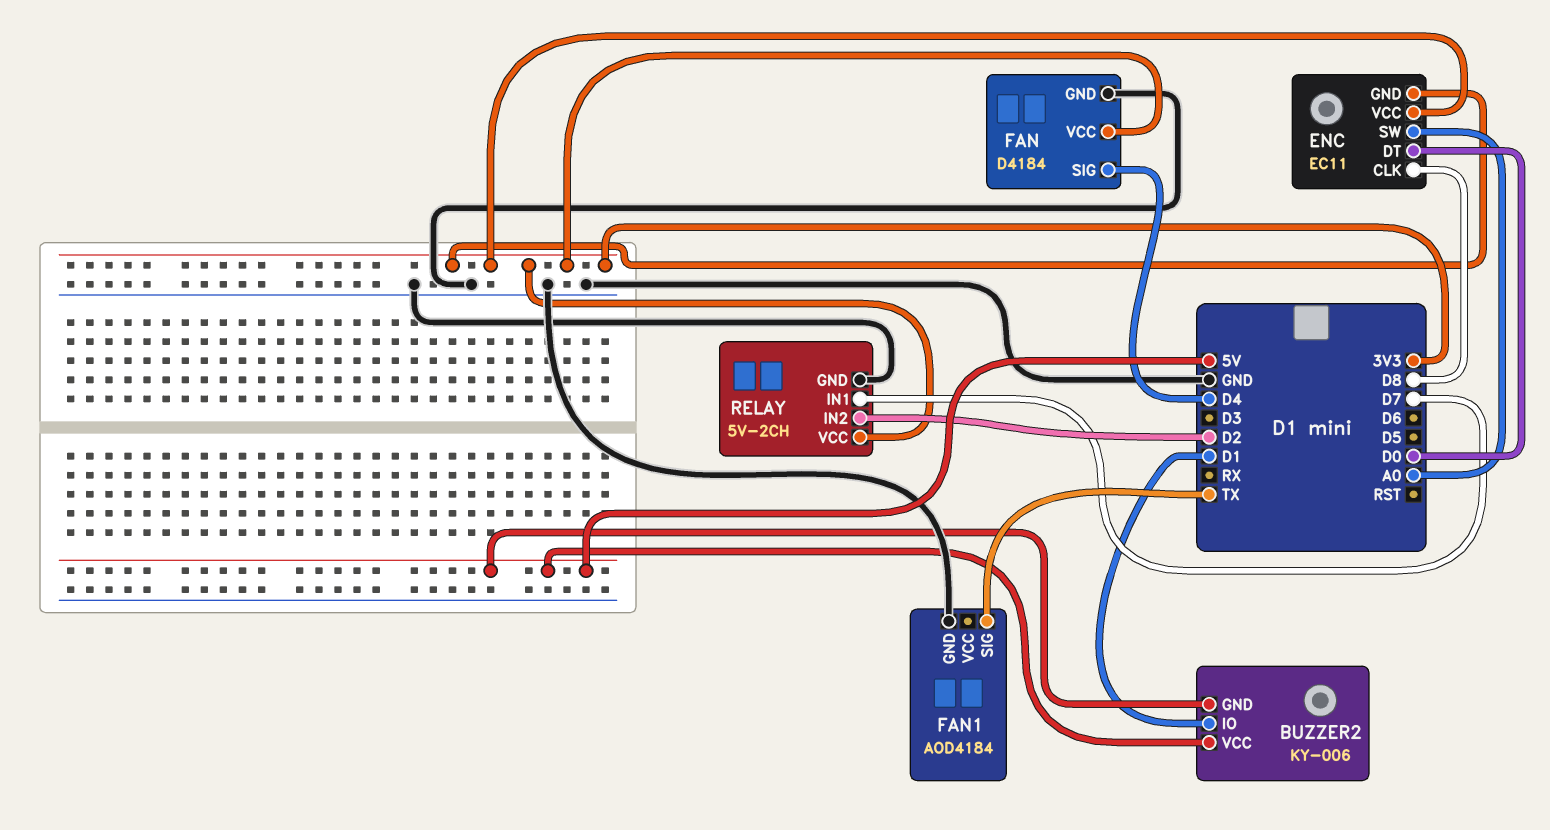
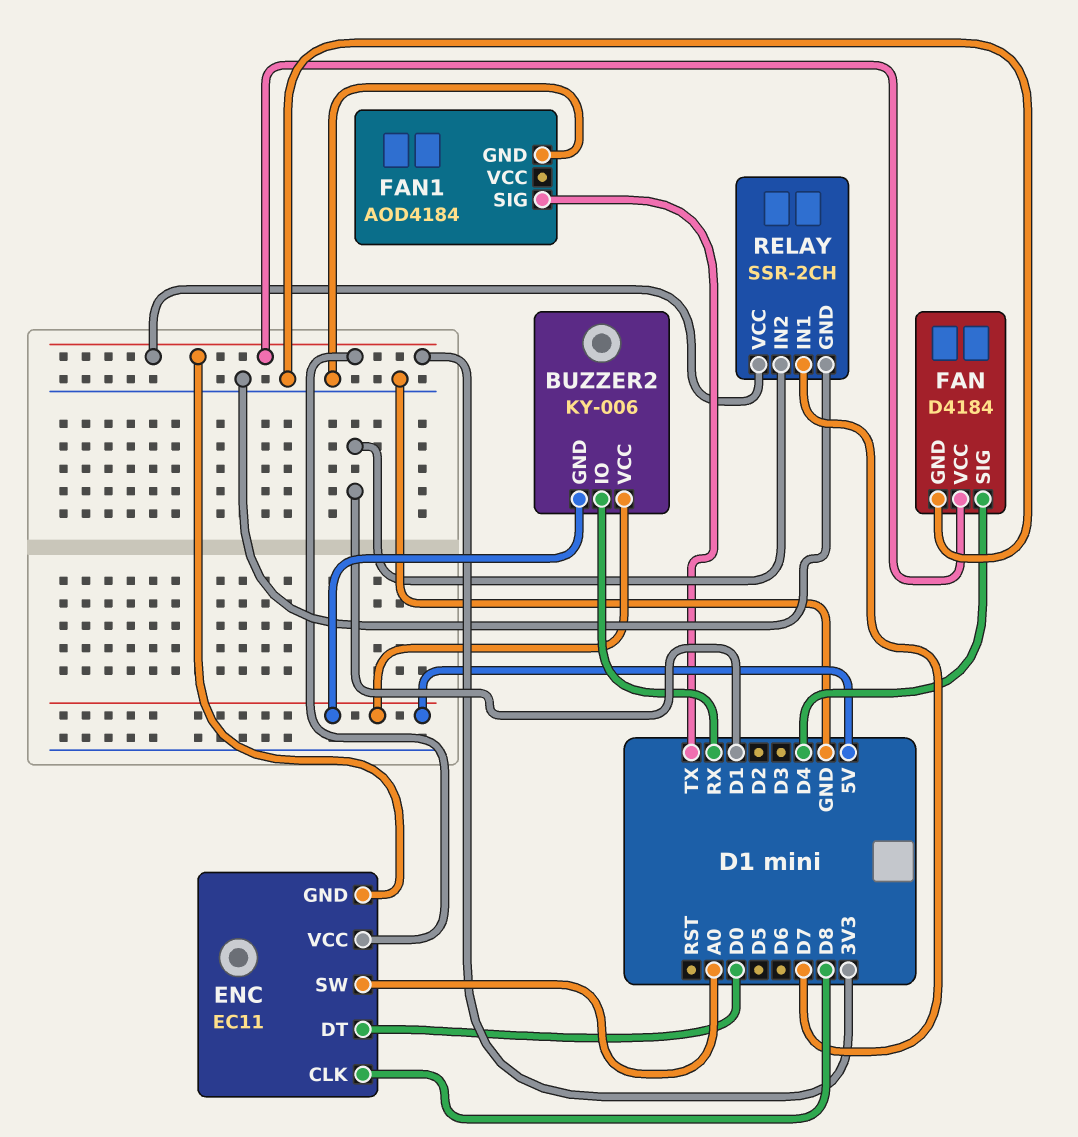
BUZZER2 pin IO: D1 -> RX
RELAY: 5V-2CH -> SSR-2CH
RELAY pin IN2: D2 -> D1

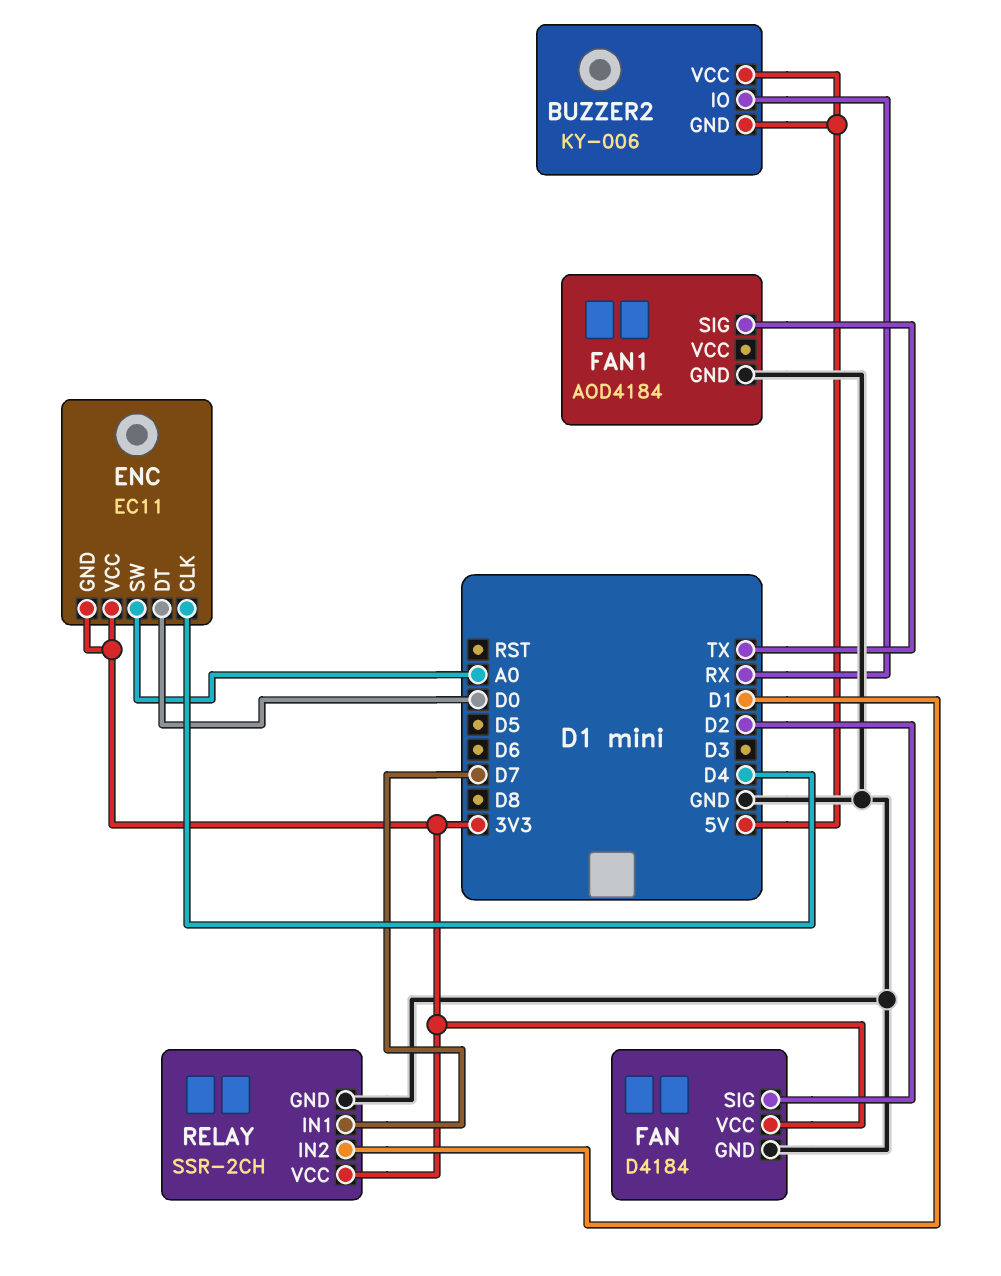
ENC pin CLK: D8 -> D4
FAN pin SIG: D4 -> D2

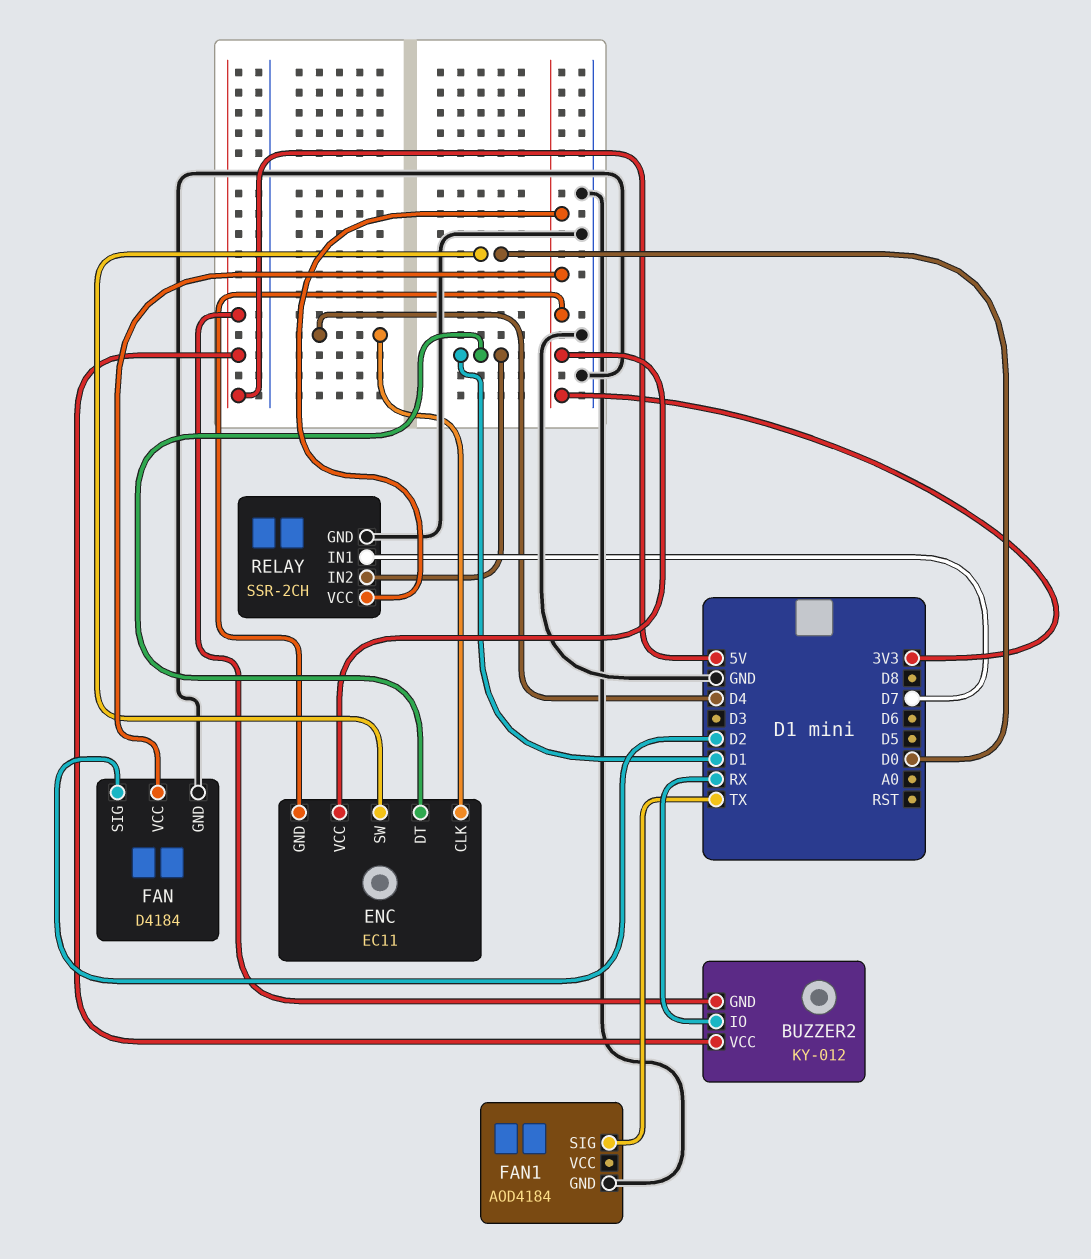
BUZZER2: KY-006 -> KY-012
ENC pin DT: D0 -> D1
ENC pin SW: A0 -> D0

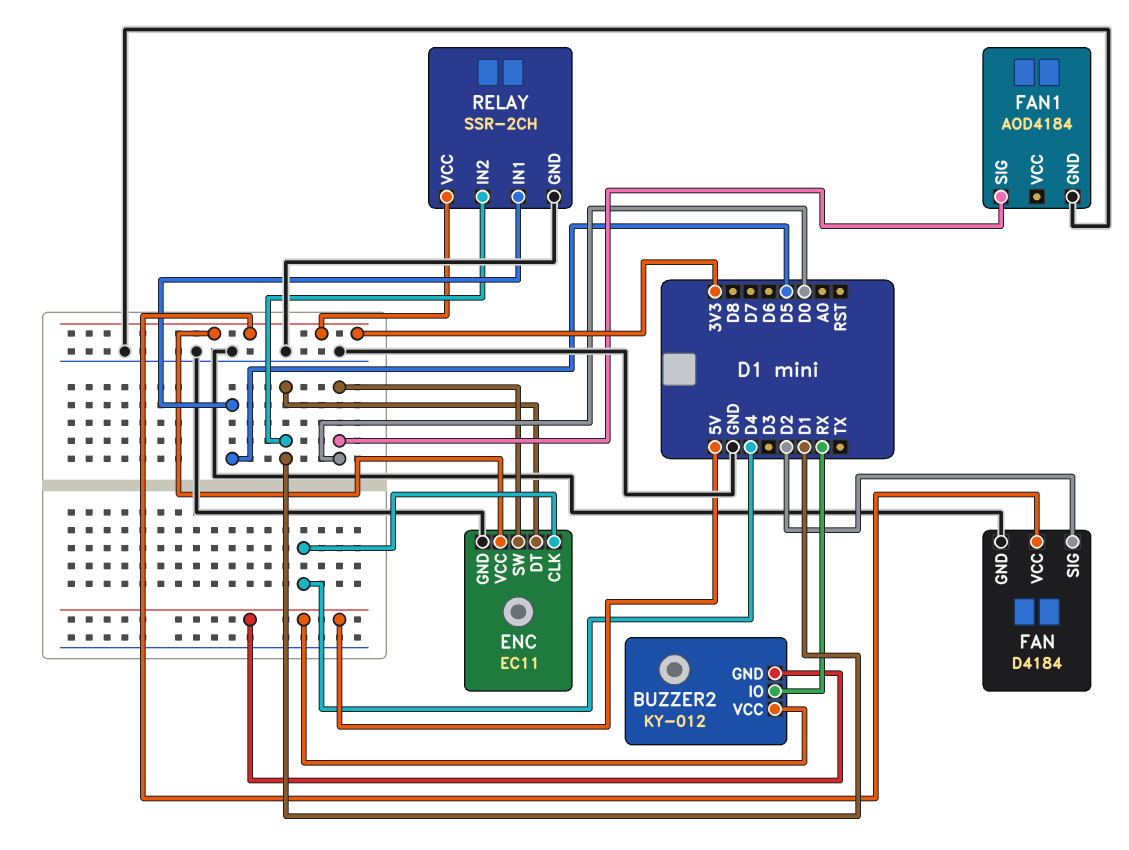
ENC pin GND: 3V3 -> GND
FAN1 pin SIG: TX -> D0
RELAY pin IN1: D7 -> D5

